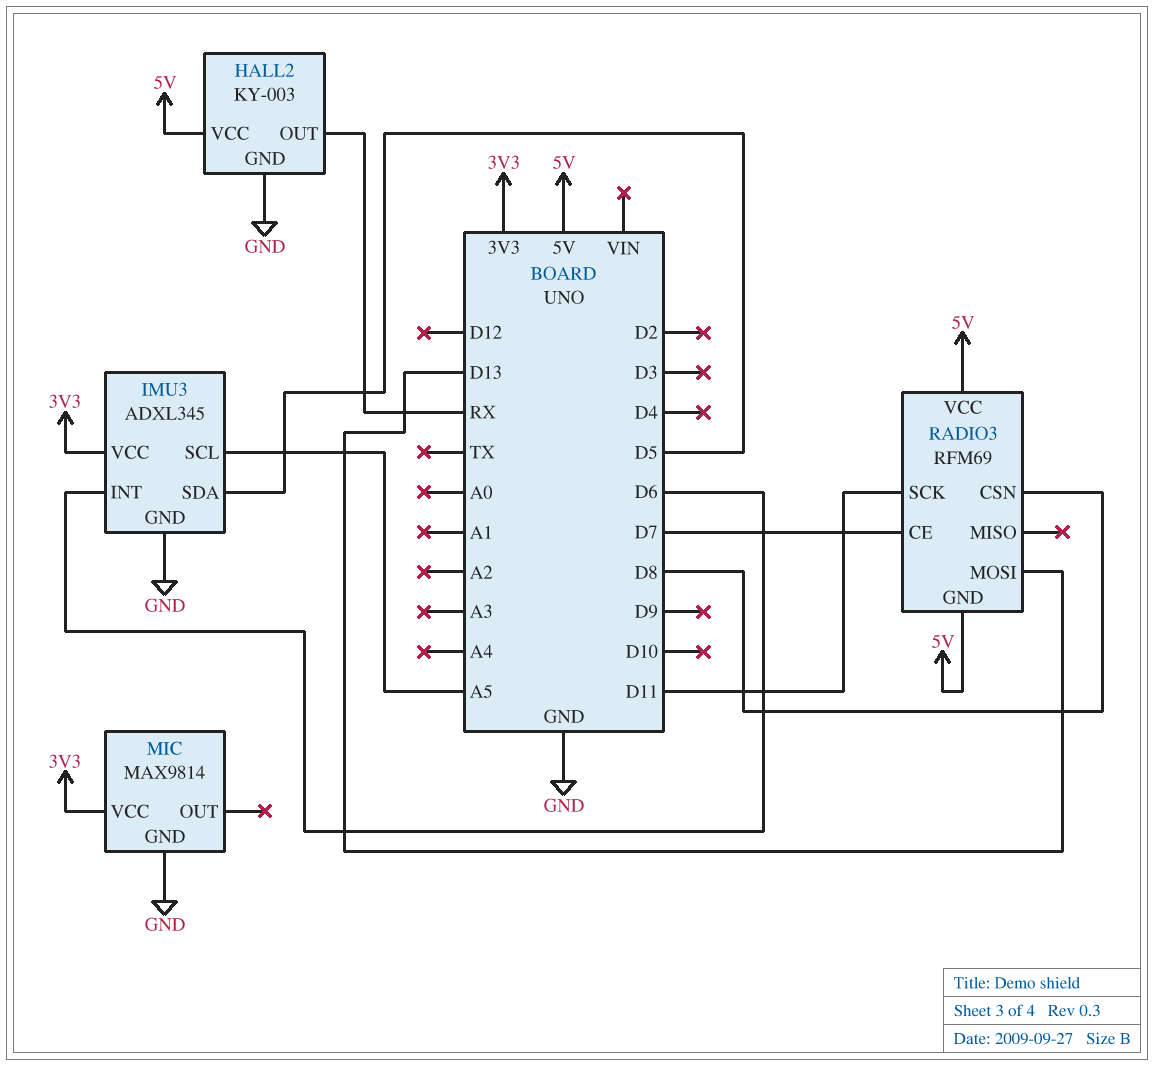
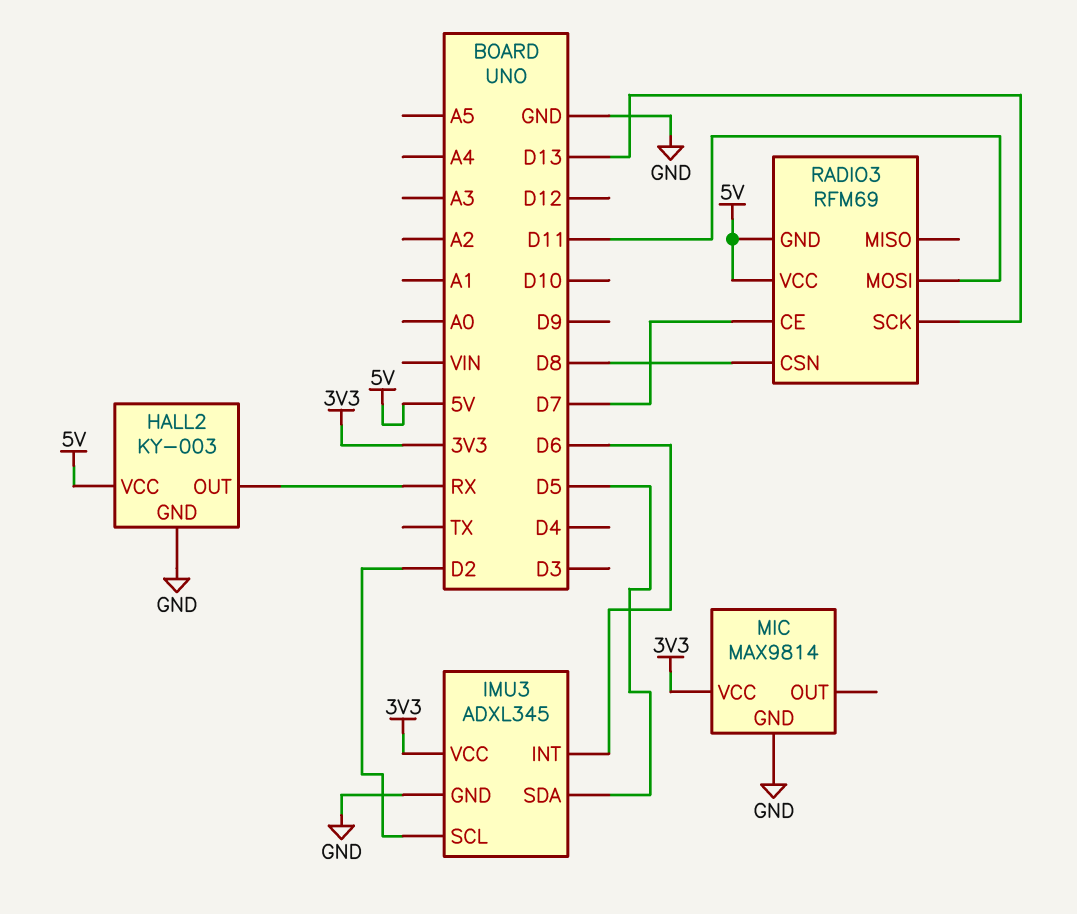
IMU3 pin SCL: A5 -> D2
RADIO3 pin MOSI: D13 -> D11
RADIO3 pin SCK: D11 -> D13

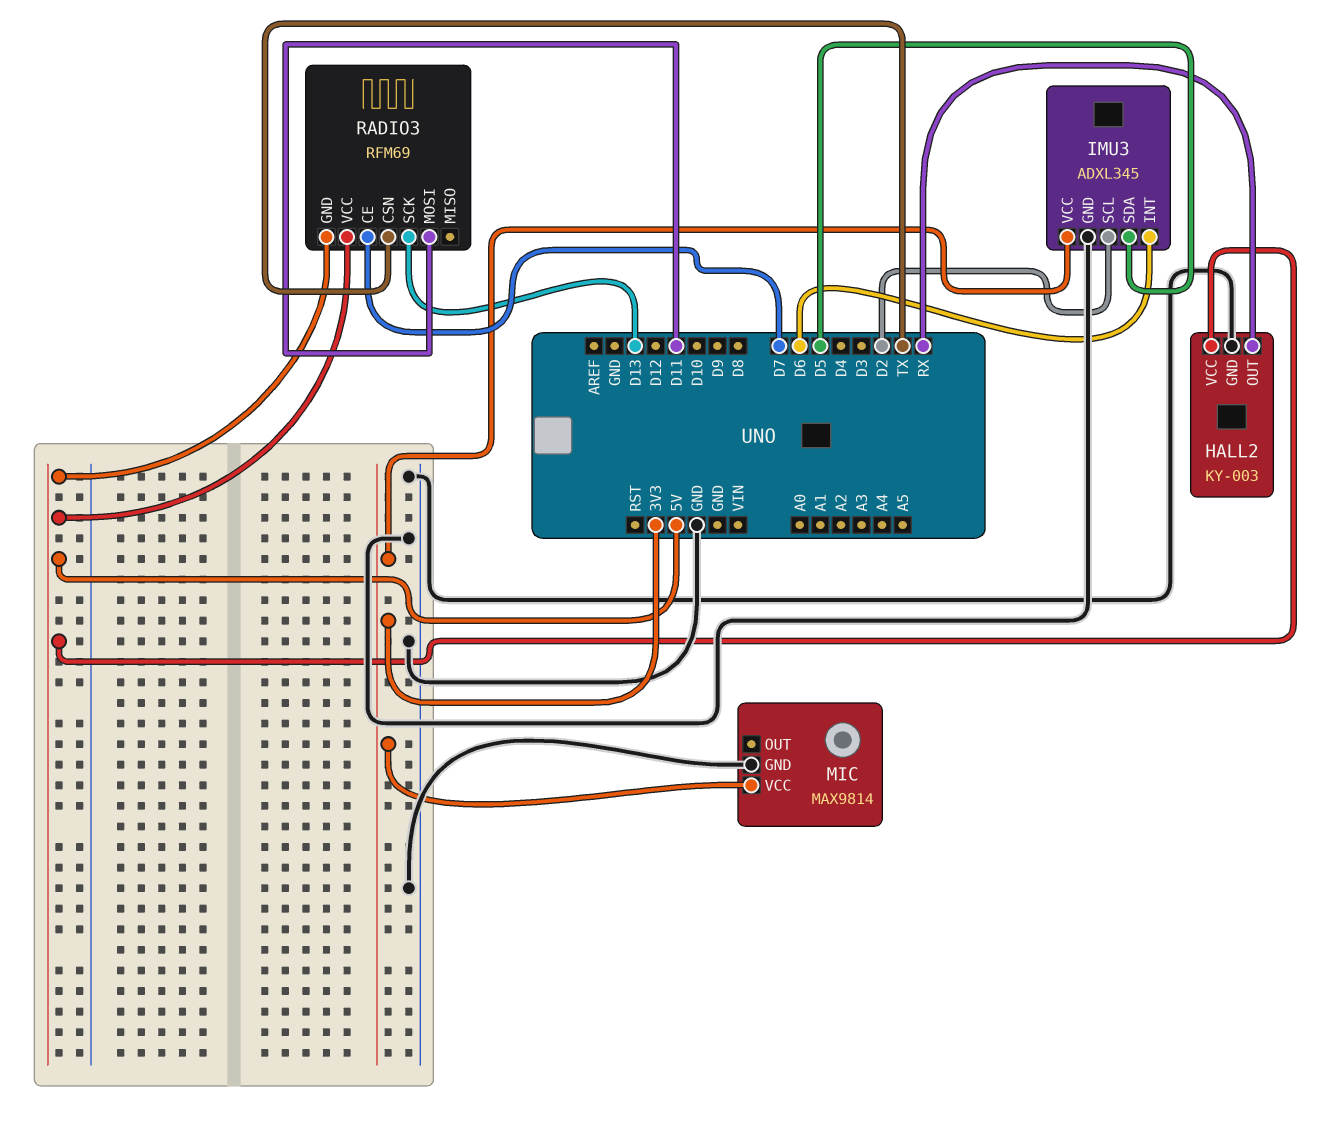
RADIO3 pin CSN: D8 -> TX

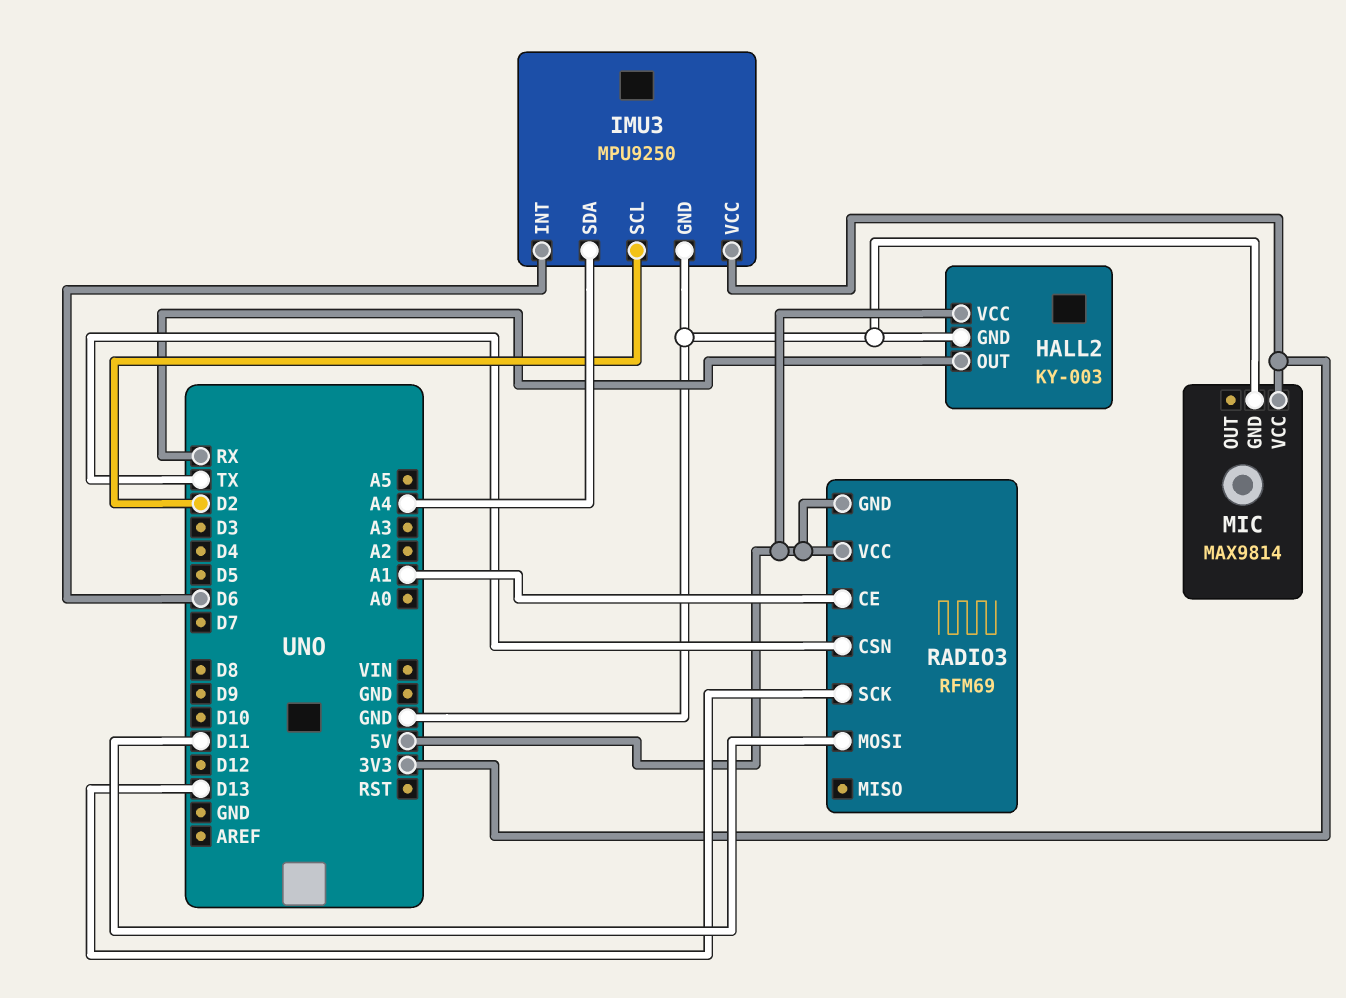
IMU3: ADXL345 -> MPU9250
IMU3 pin SDA: D5 -> A4
RADIO3 pin CE: D7 -> A1

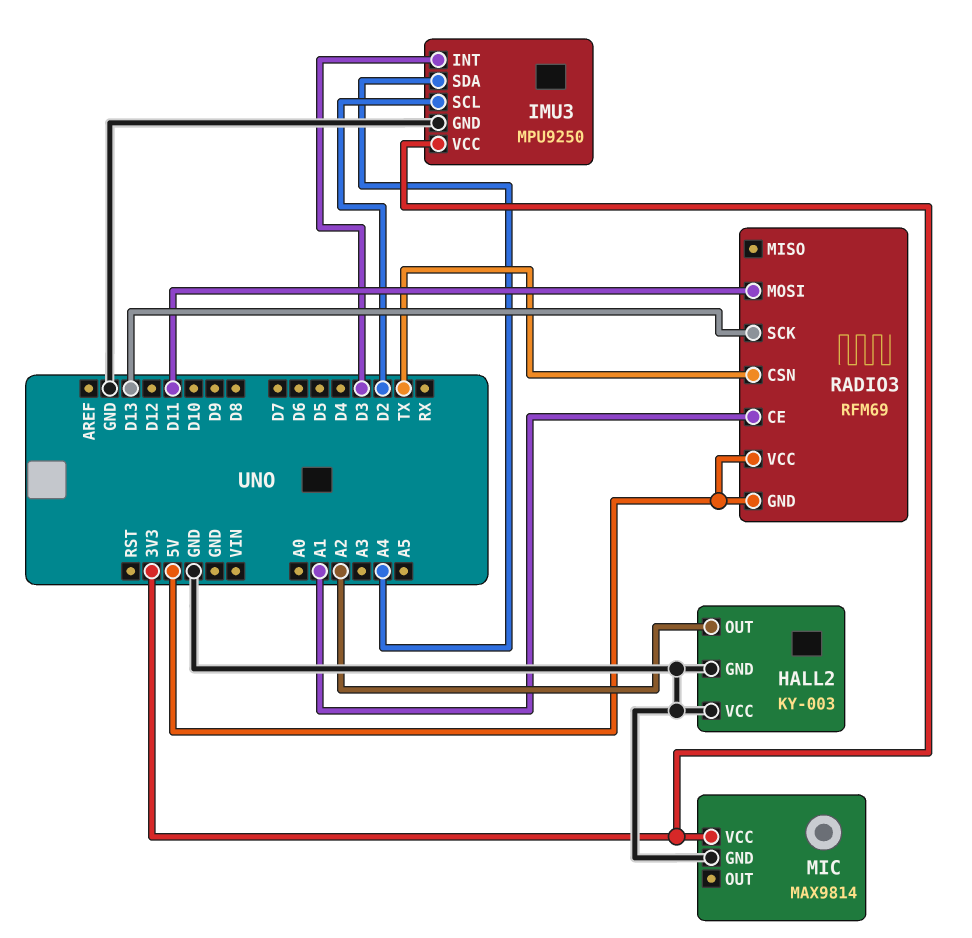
HALL2 pin OUT: RX -> A2
HALL2 pin VCC: 5V -> GND
IMU3 pin INT: D6 -> D3

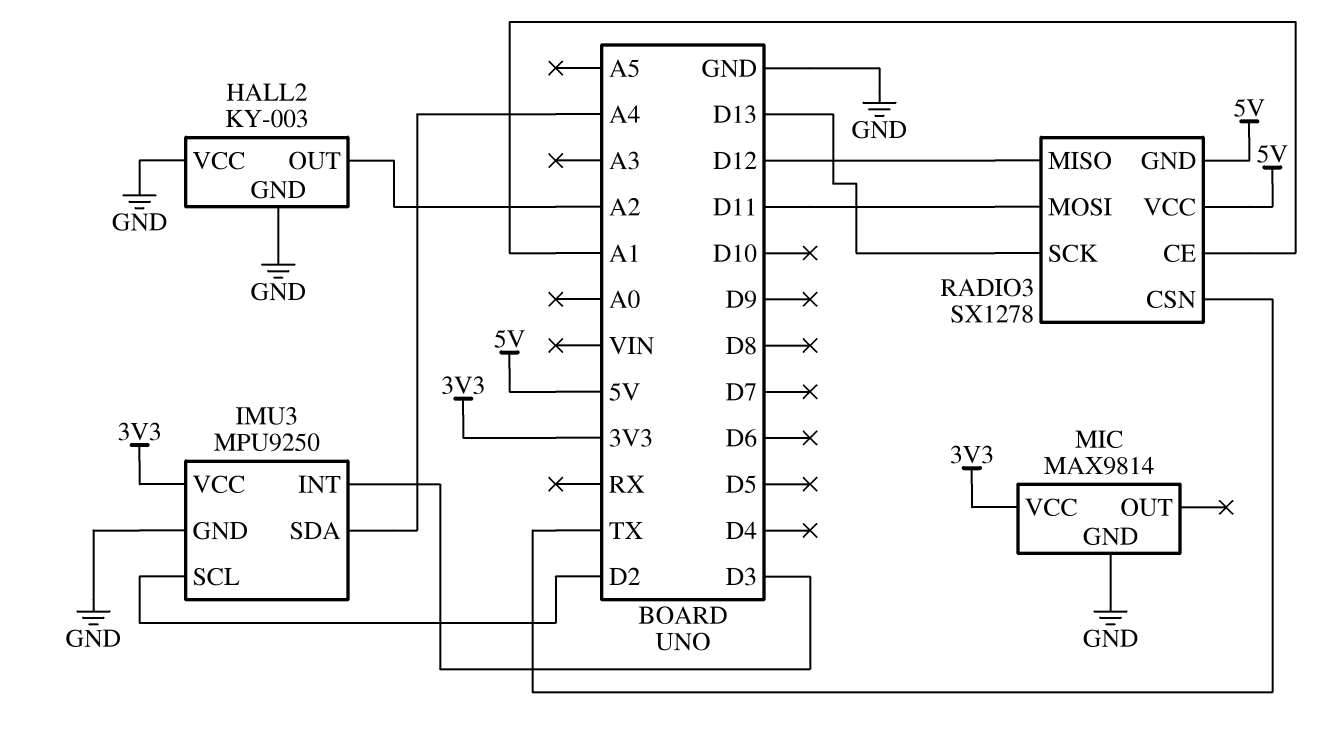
RADIO3: RFM69 -> SX1278
RADIO3 pin MISO: none -> D12

